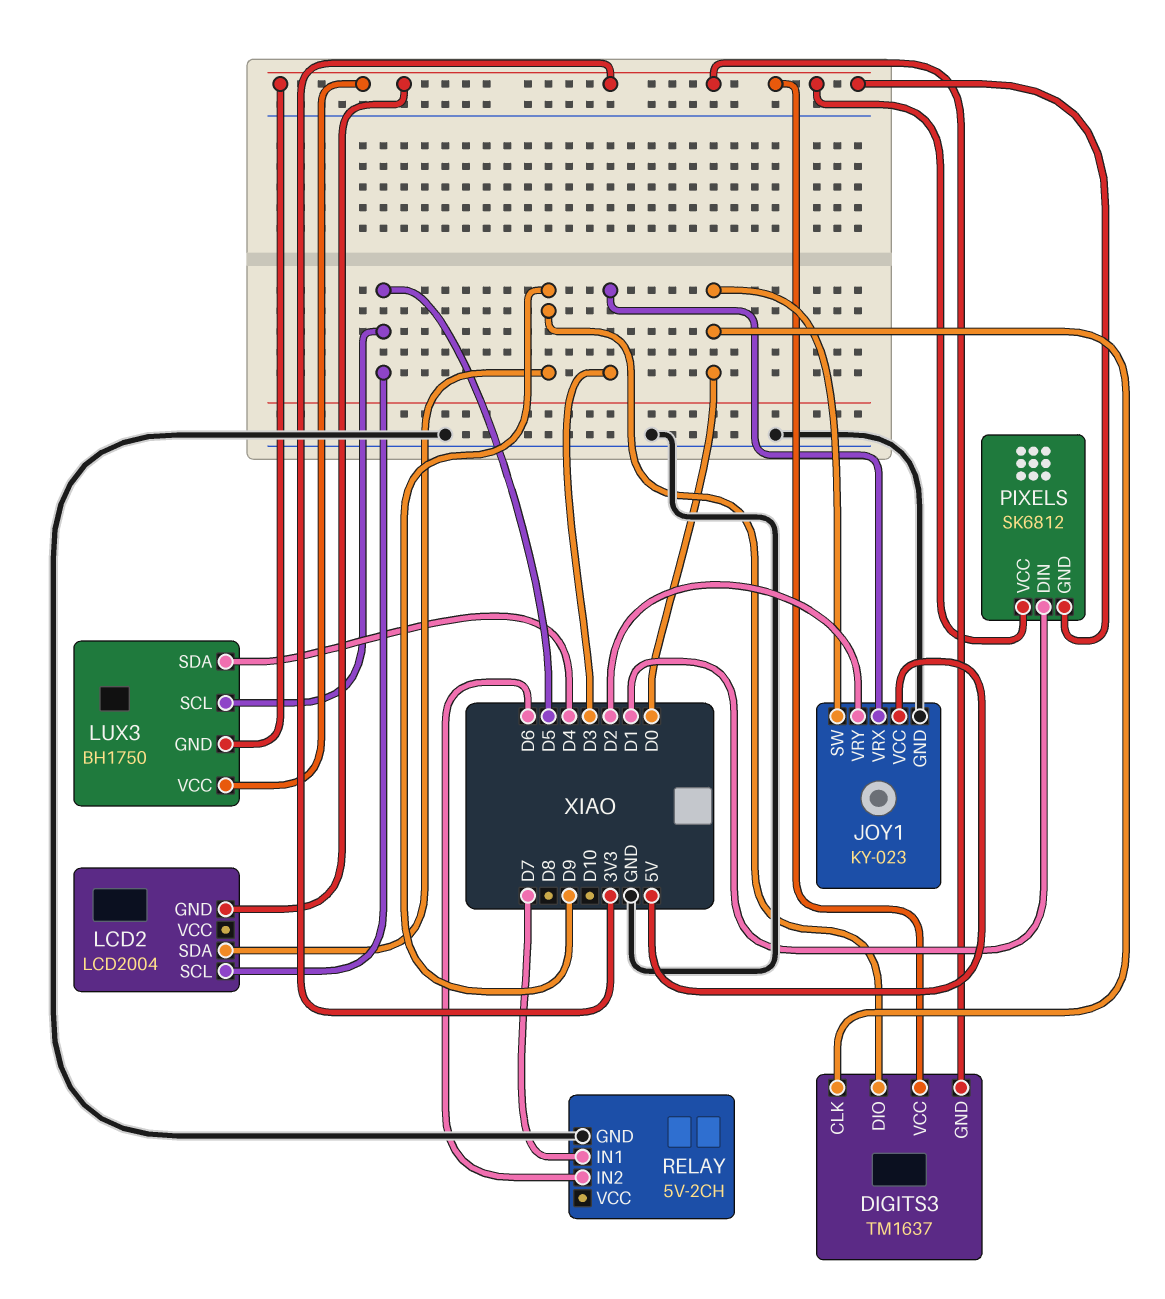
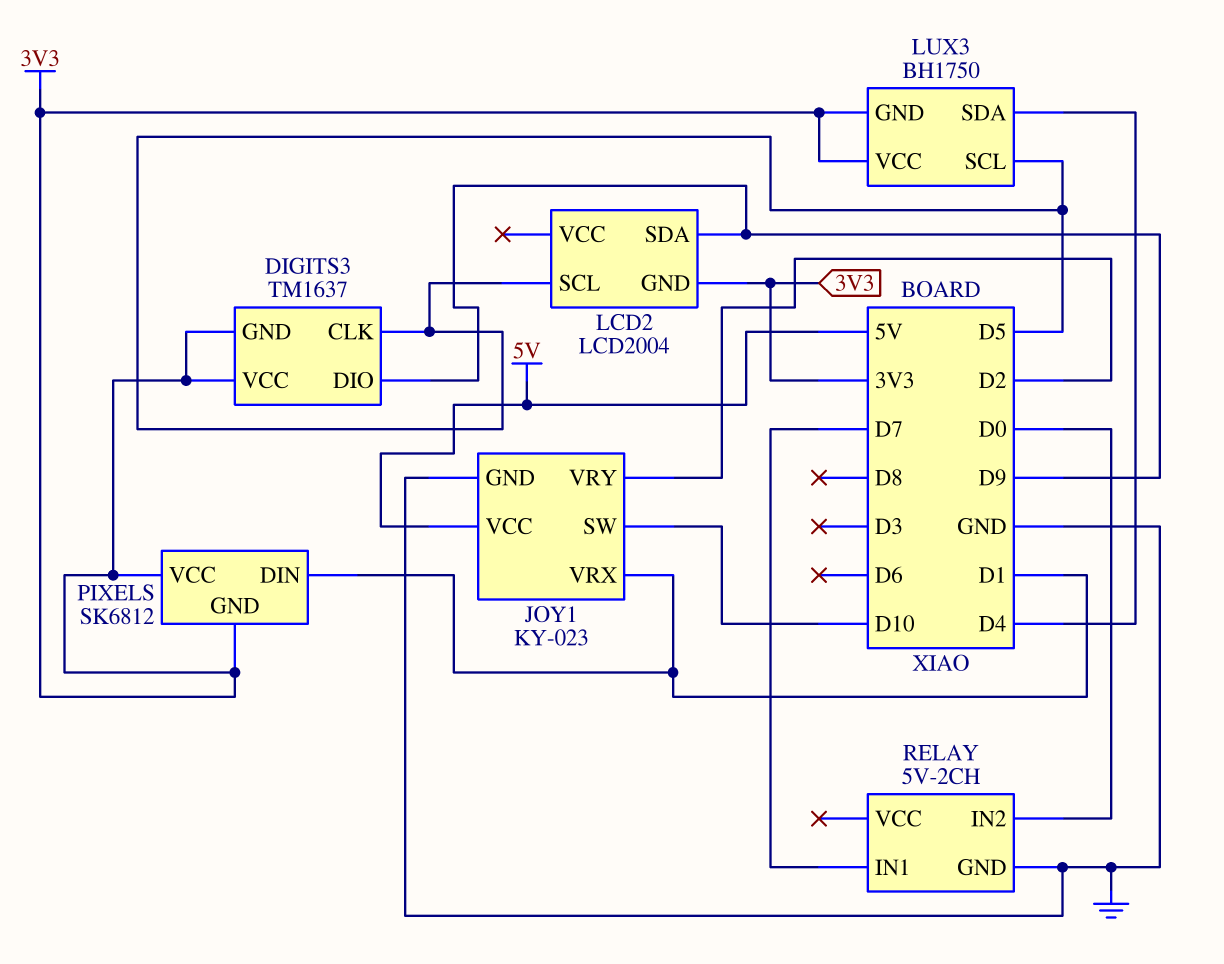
DIGITS3 pin CLK: D0 -> D5
JOY1 pin SW: D0 -> D10
JOY1 pin VRX: D3 -> D1
RELAY pin IN2: D6 -> D0

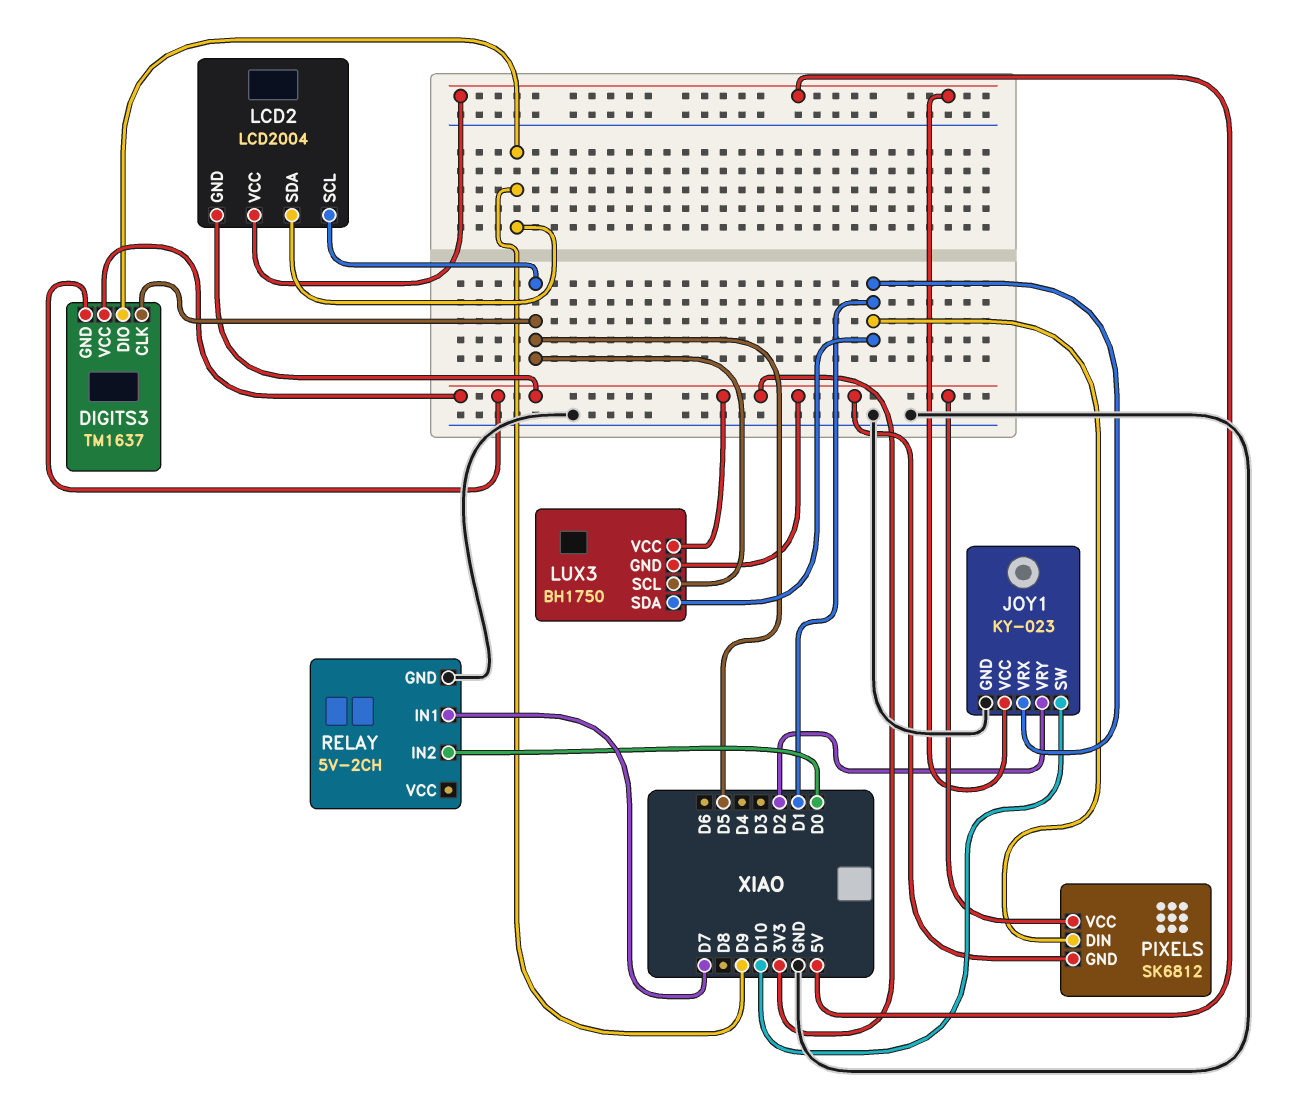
LCD2 pin VCC: none -> 5V
LUX3 pin SDA: D4 -> D1

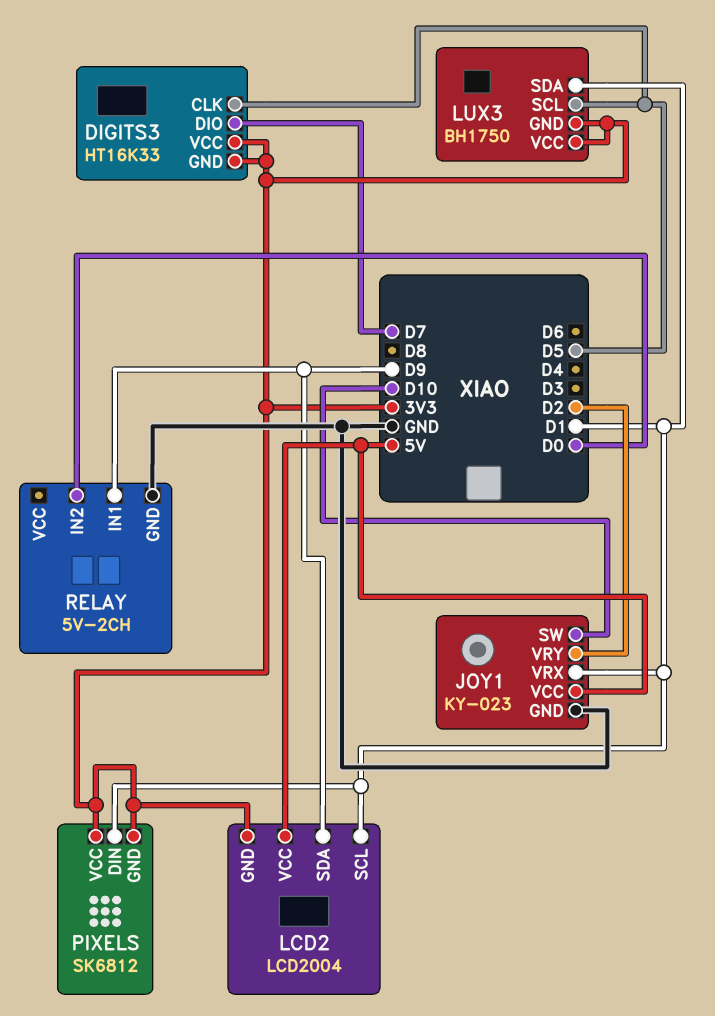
DIGITS3: TM1637 -> HT16K33
DIGITS3 pin DIO: D9 -> D7
LCD2 pin SCL: D5 -> D1
RELAY pin IN1: D7 -> D9

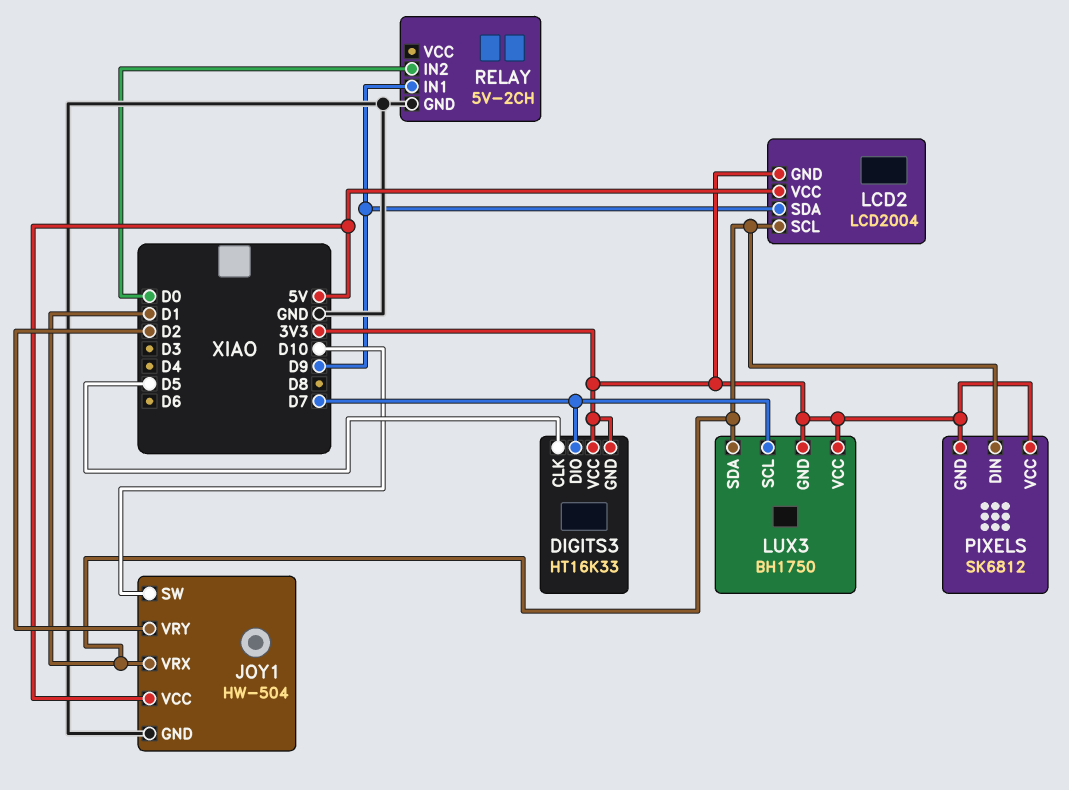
JOY1: KY-023 -> HW-504
LUX3 pin SCL: D5 -> D7

